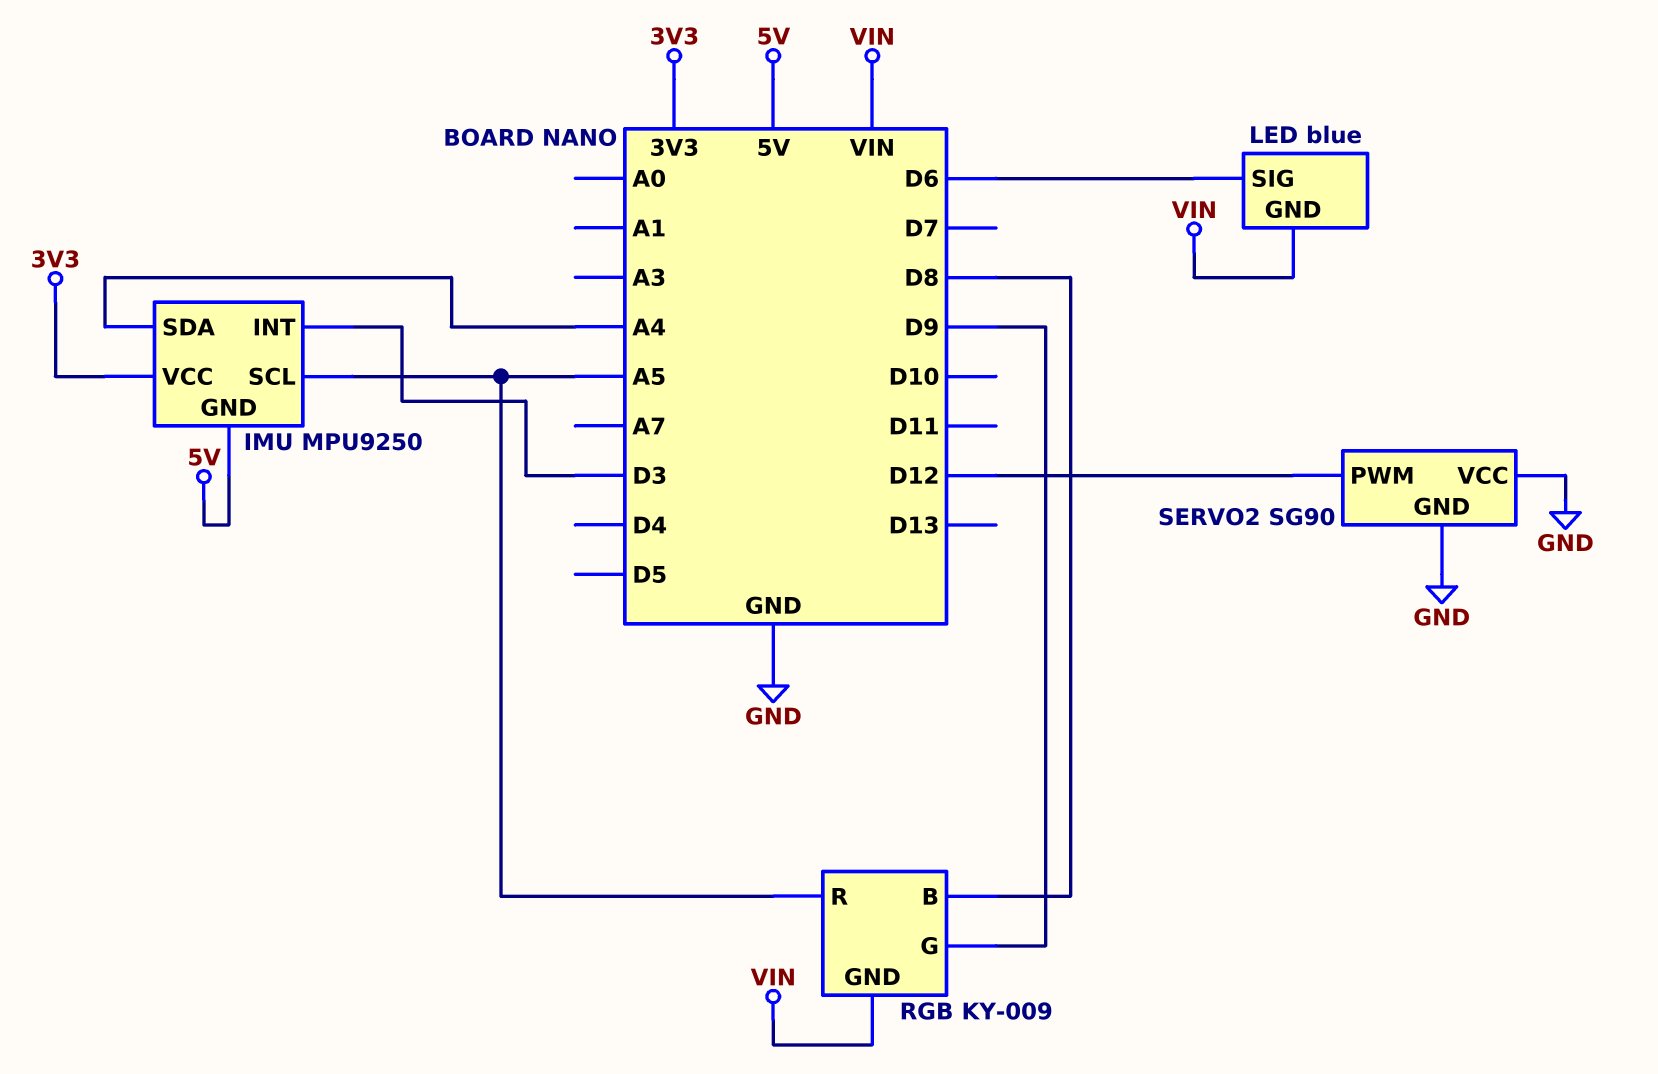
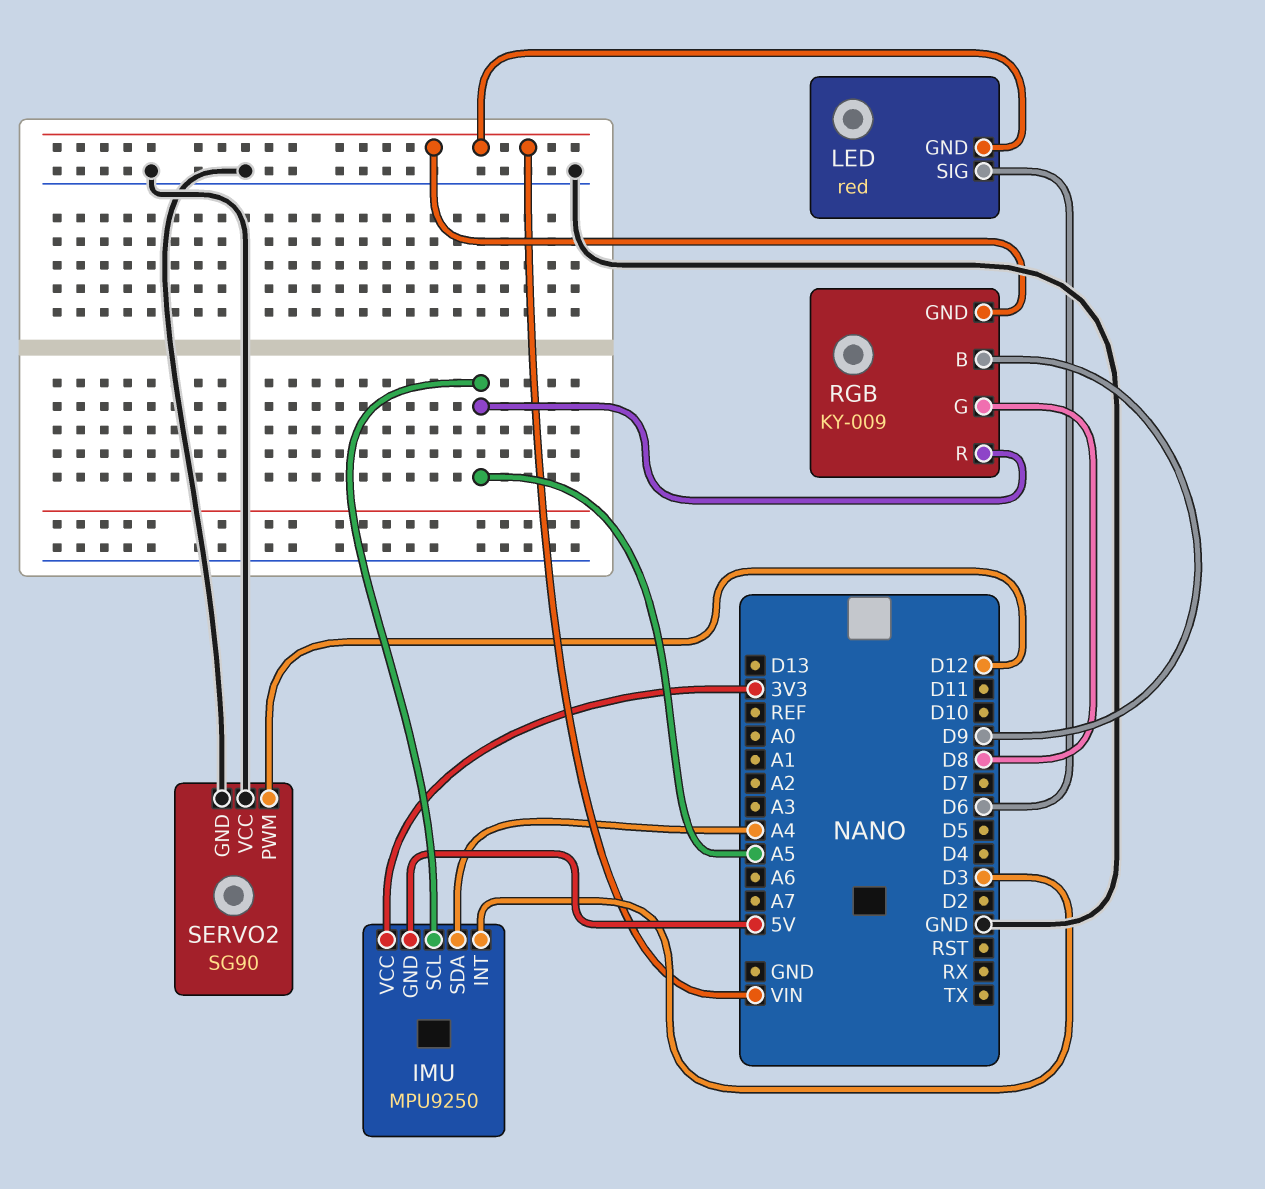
LED: blue -> red
RGB pin B: D8 -> D9
RGB pin G: D9 -> D8

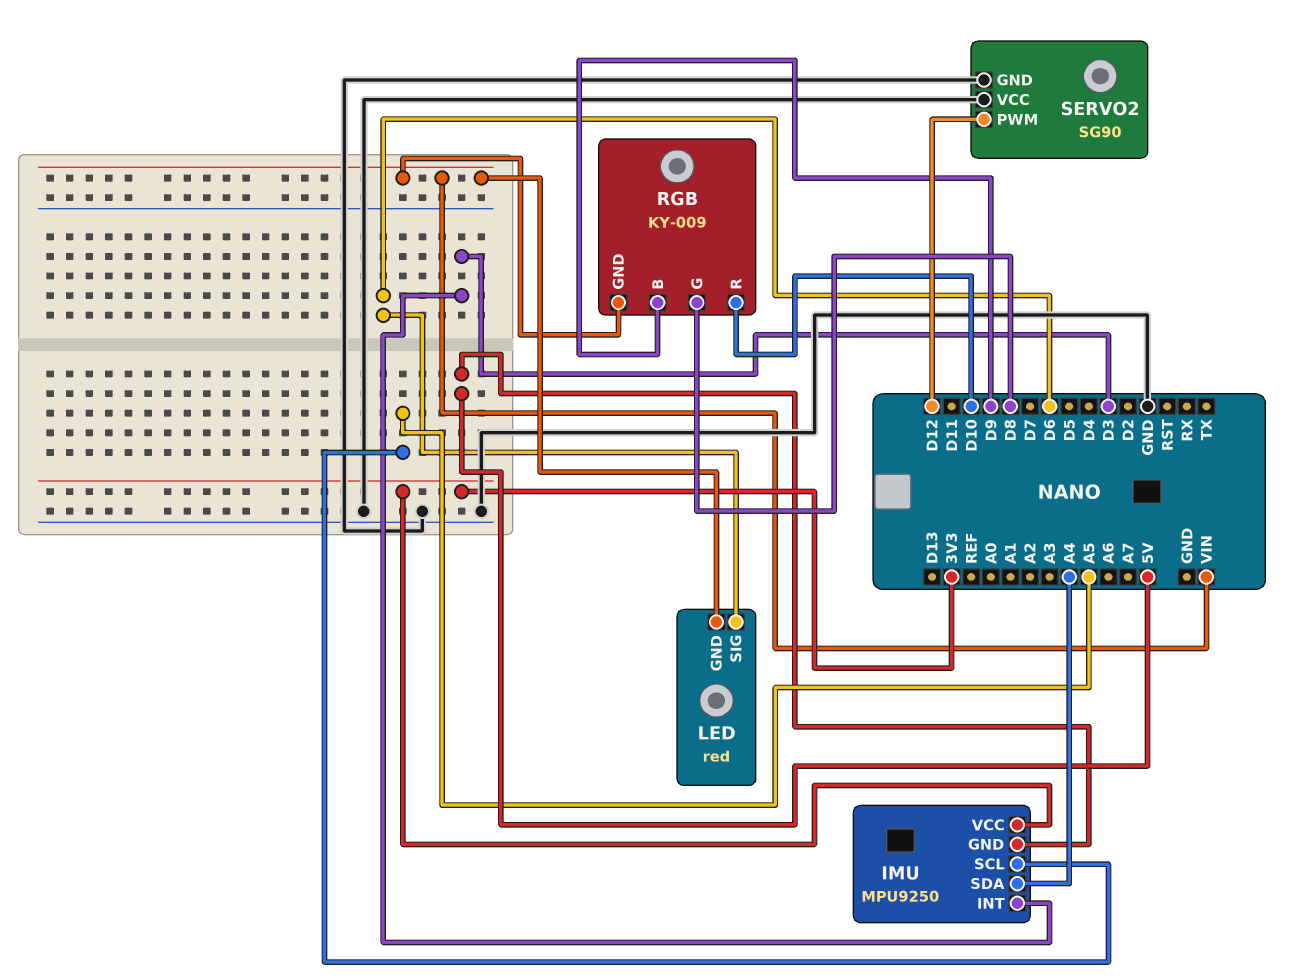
RGB pin R: A5 -> D10

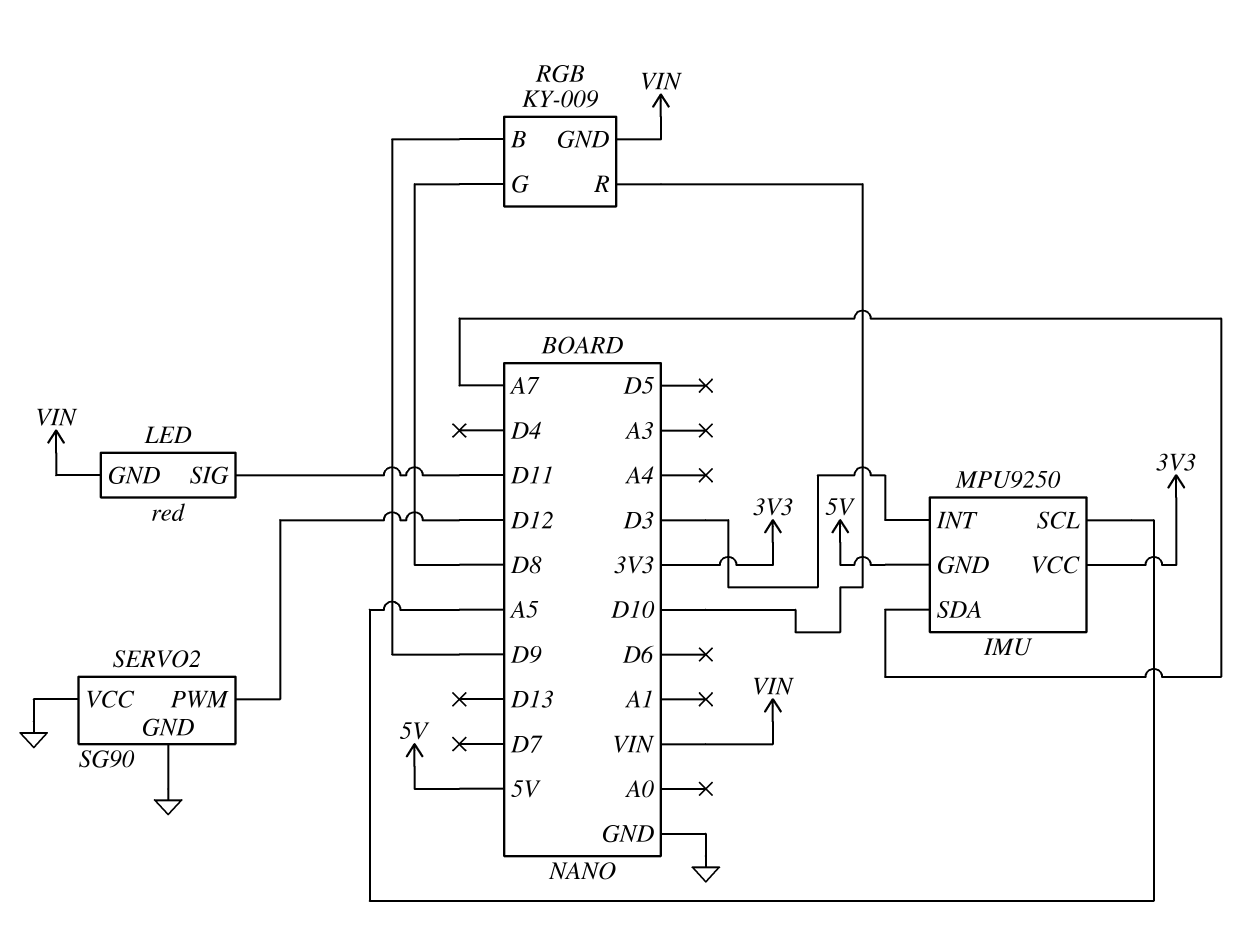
IMU pin SDA: A4 -> A7
LED pin SIG: D6 -> D11

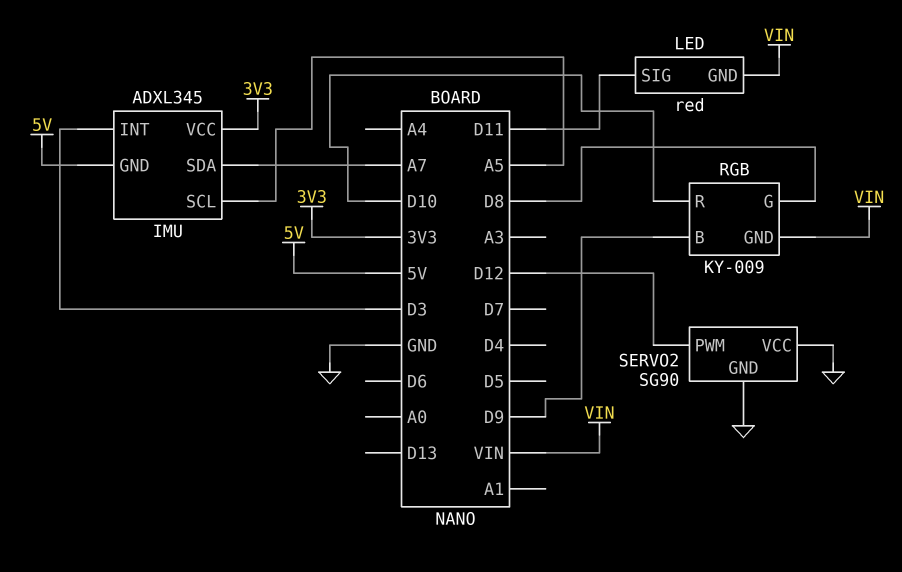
IMU: MPU9250 -> ADXL345

